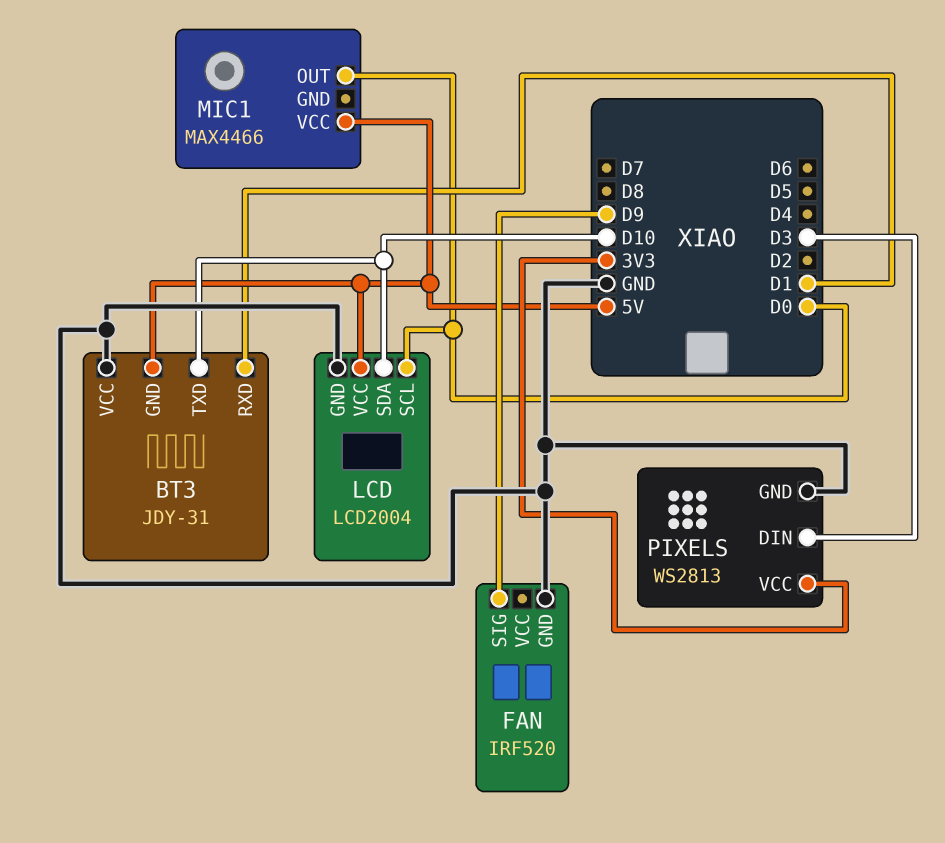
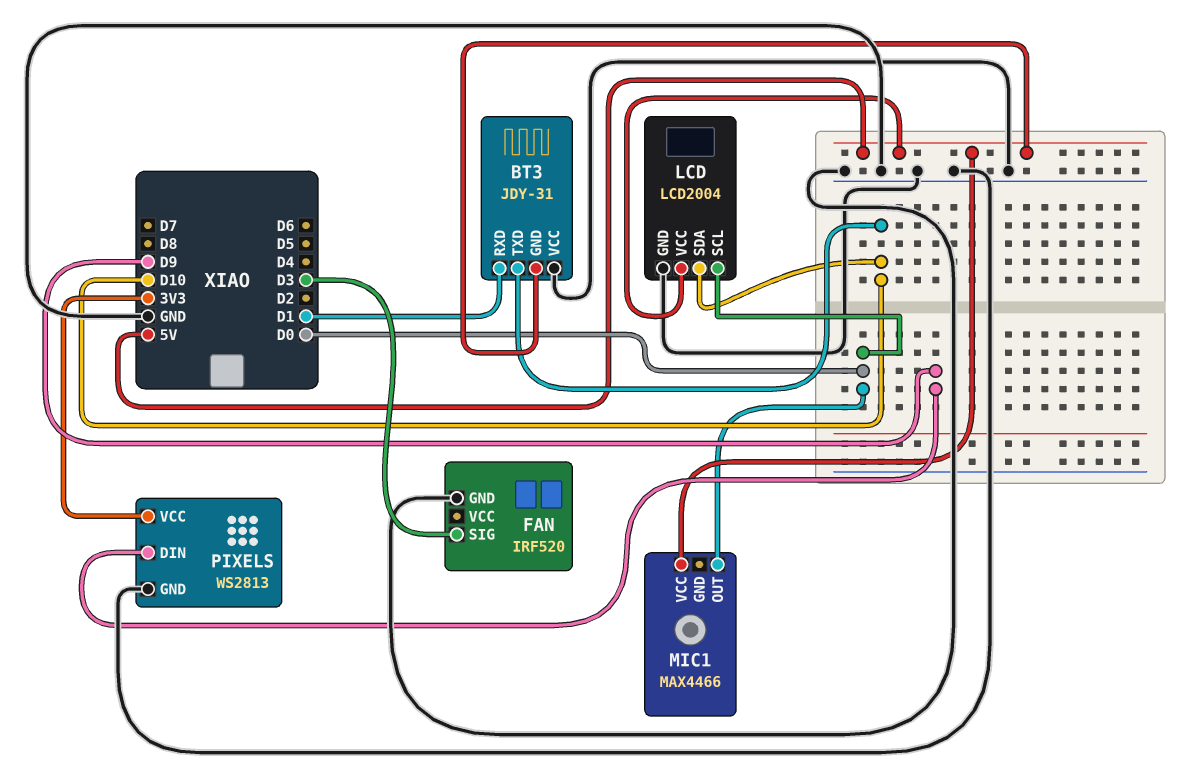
FAN pin SIG: D9 -> D3
PIXELS pin DIN: D3 -> D9

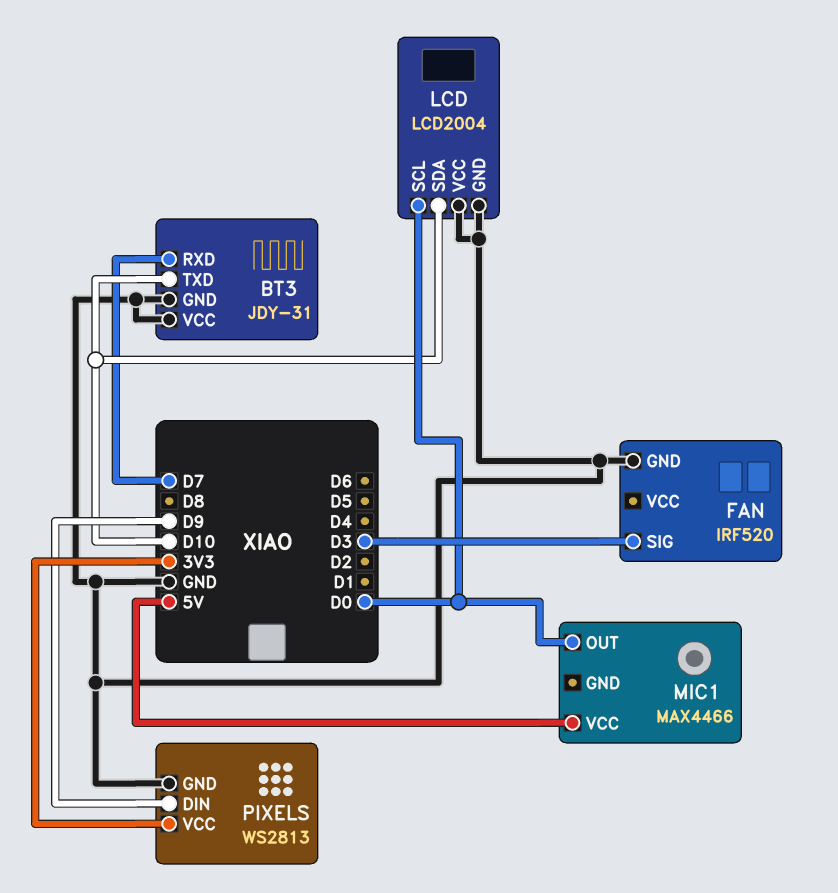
BT3 pin GND: 5V -> GND
BT3 pin RXD: D1 -> D7
LCD pin VCC: 5V -> GND

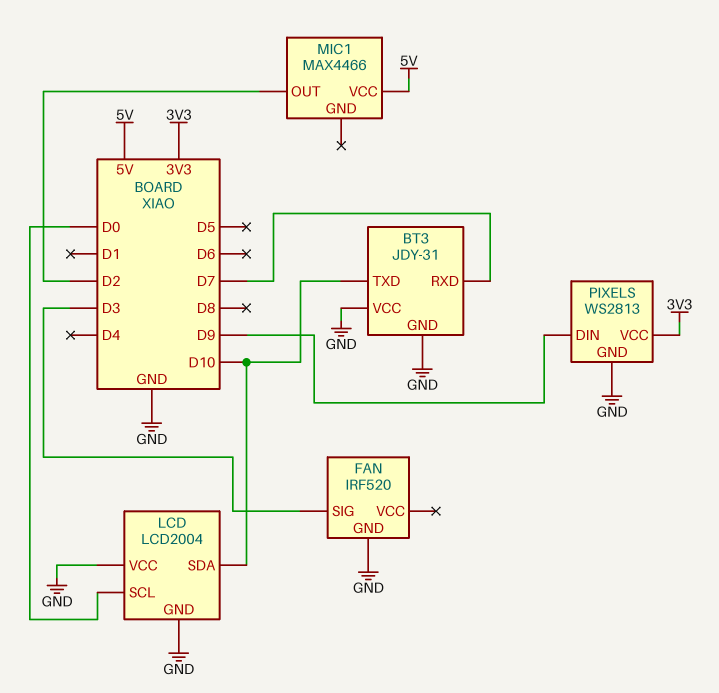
MIC1 pin OUT: D0 -> D2

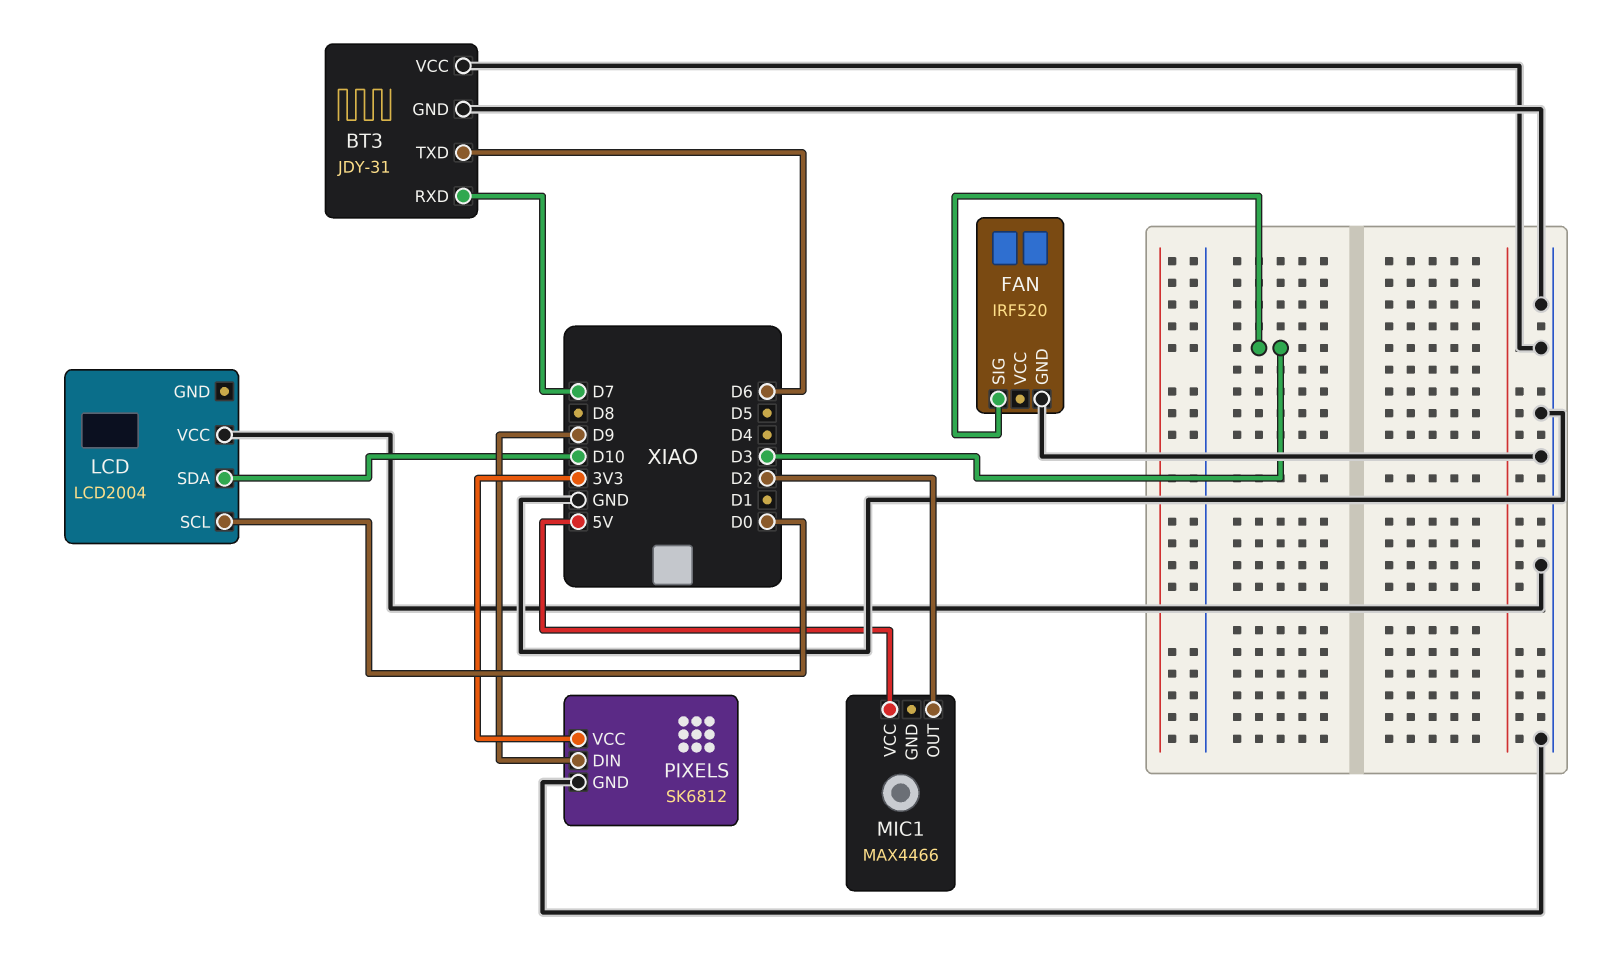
BT3 pin TXD: D10 -> D6
LCD pin GND: GND -> none
PIXELS: WS2813 -> SK6812

